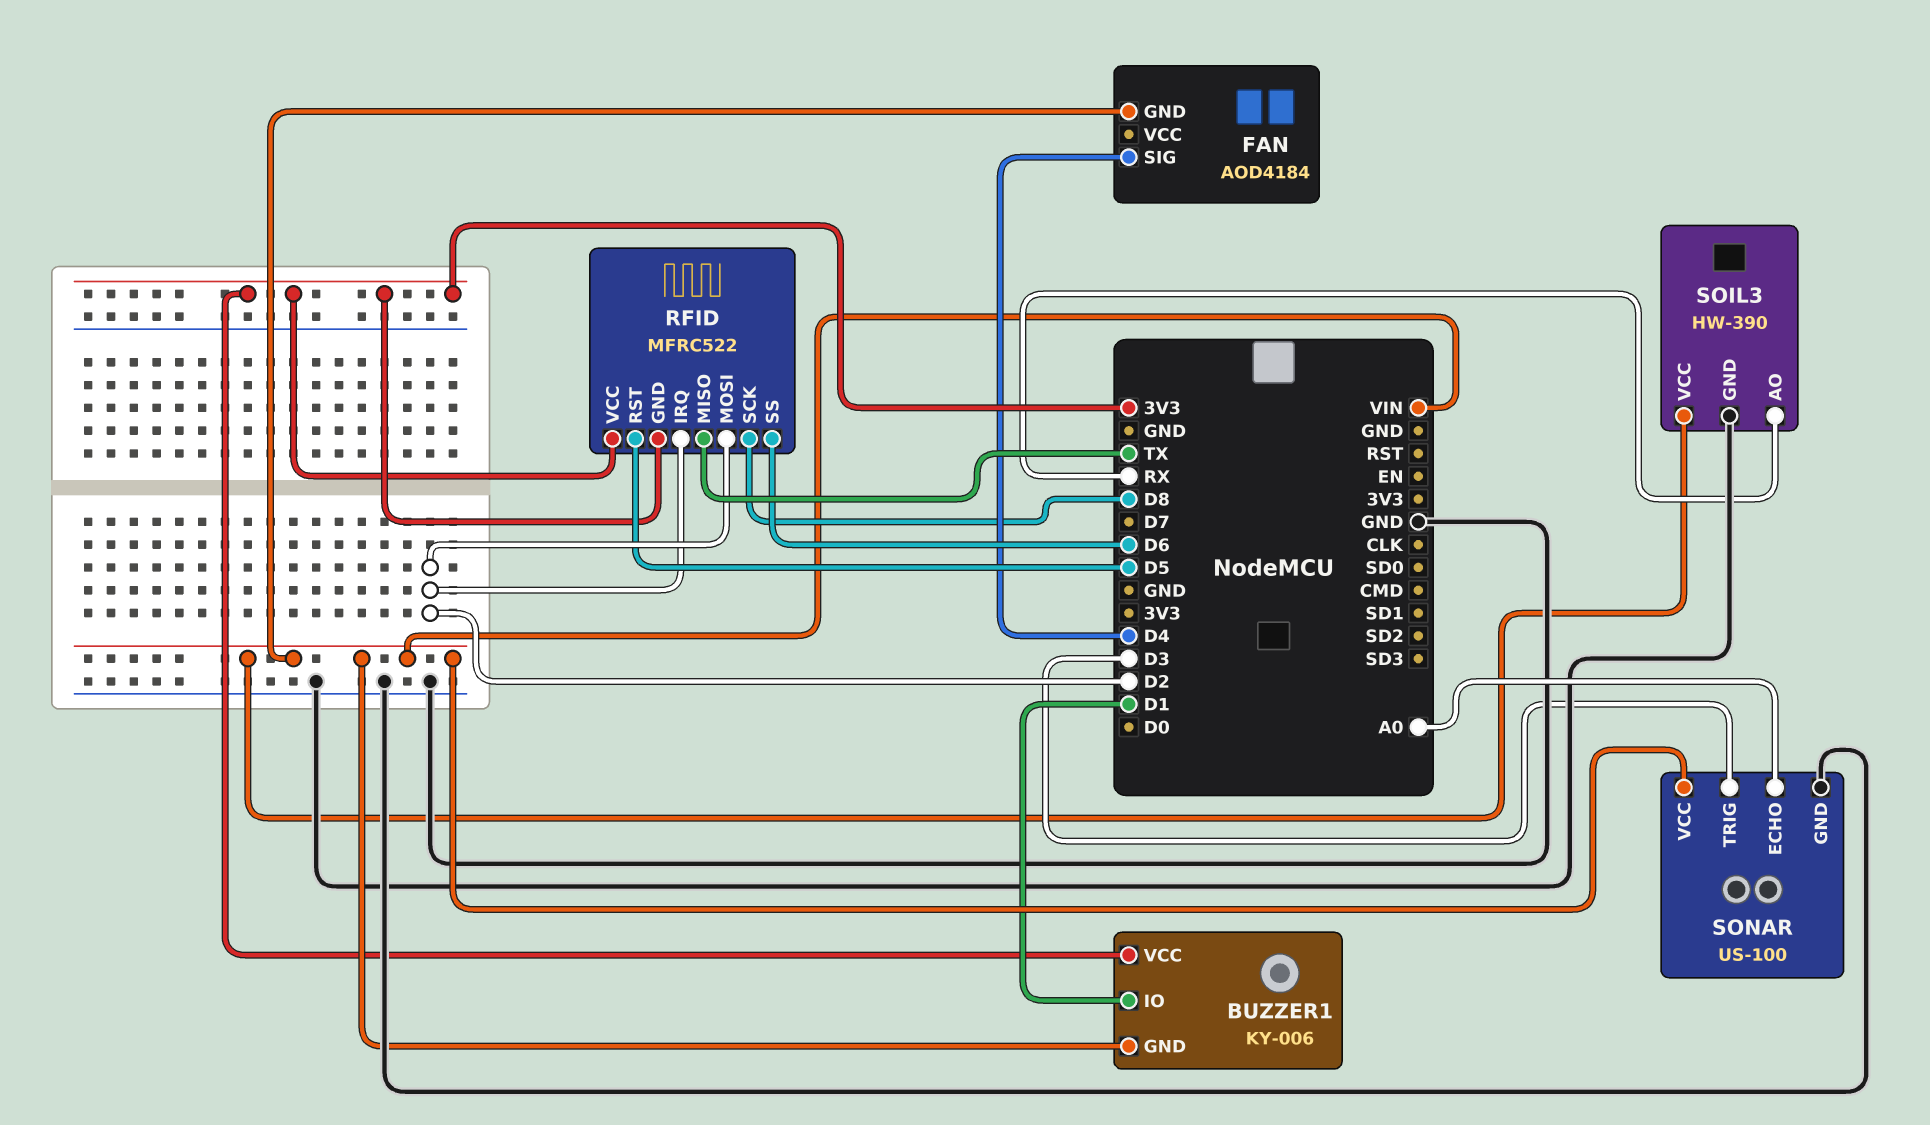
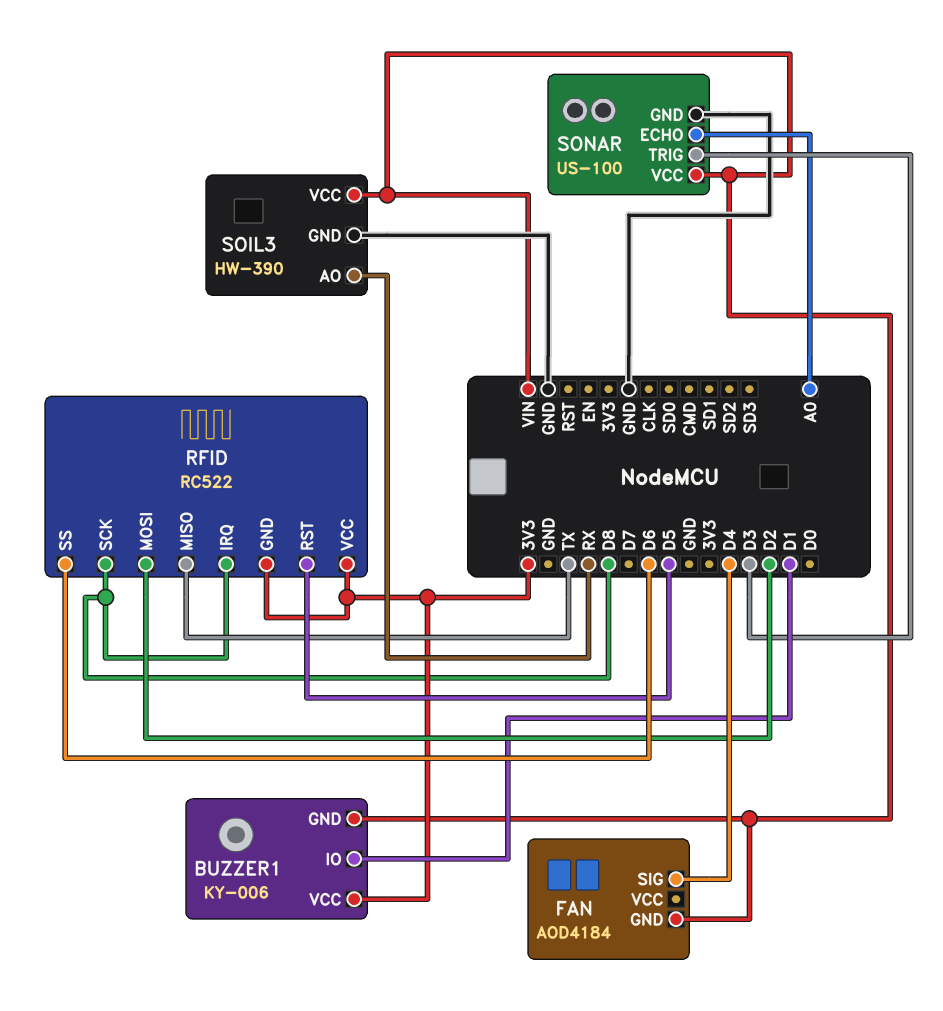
RFID: MFRC522 -> RC522
RFID pin IRQ: D2 -> D8

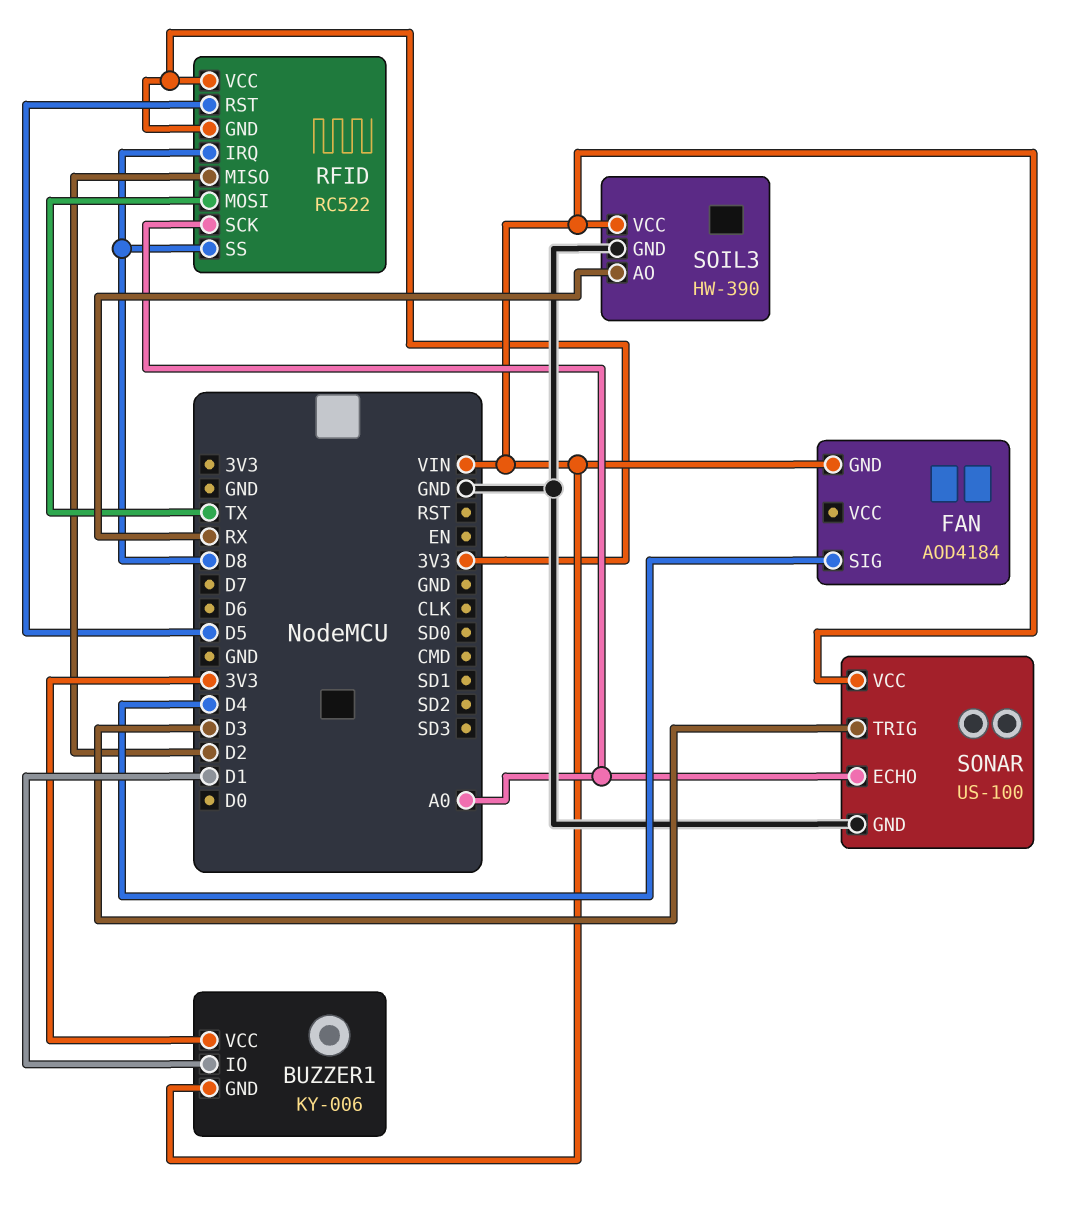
RFID pin MISO: TX -> D2
RFID pin MOSI: D2 -> TX
RFID pin SCK: D8 -> A0
RFID pin SS: D6 -> D8

